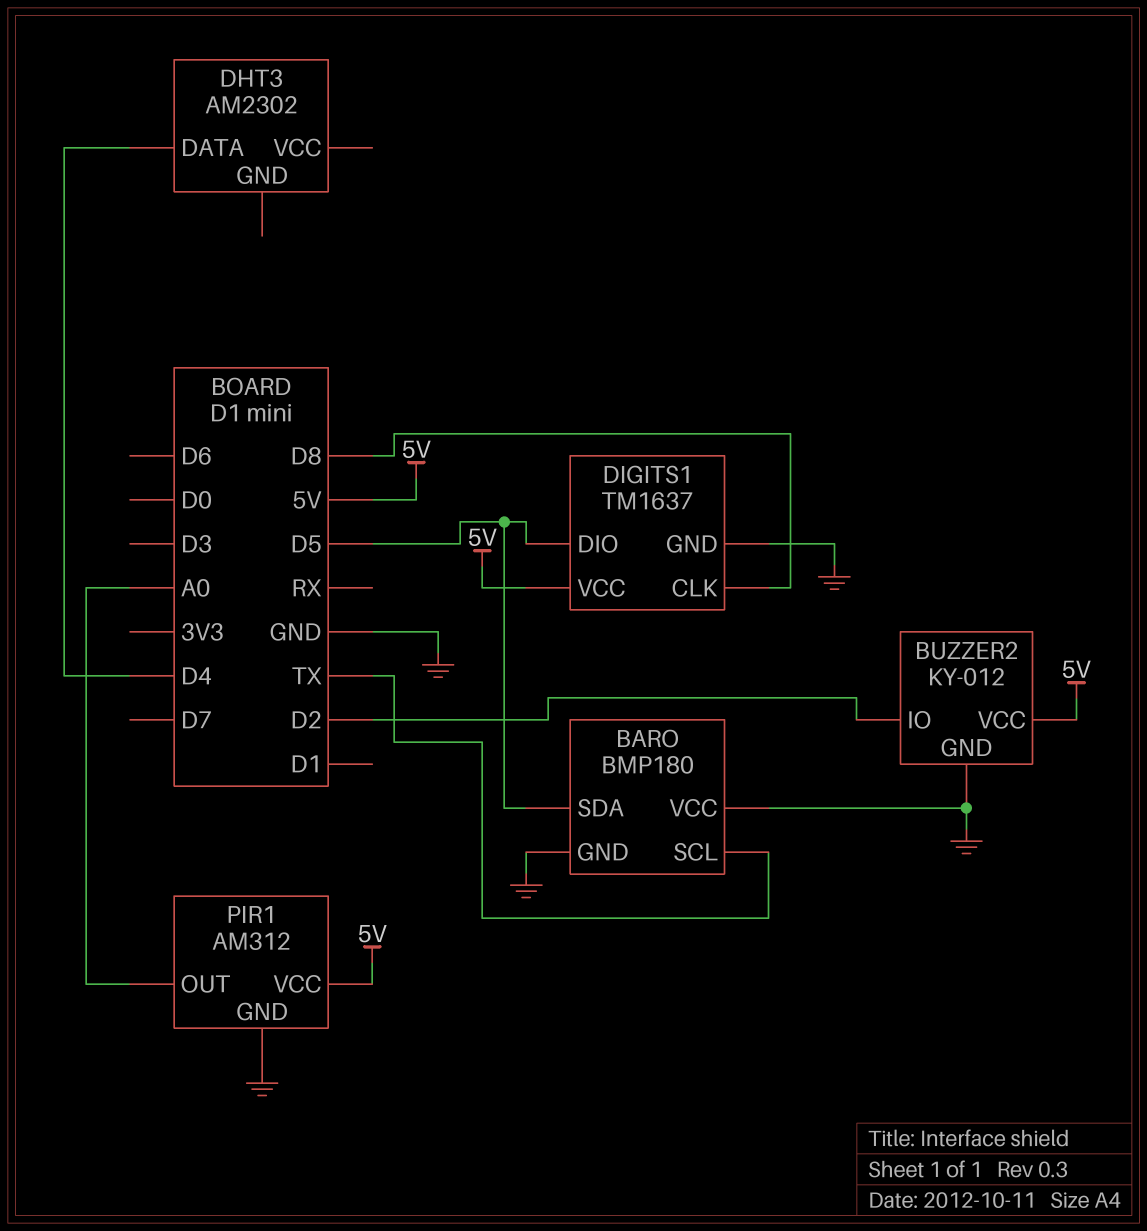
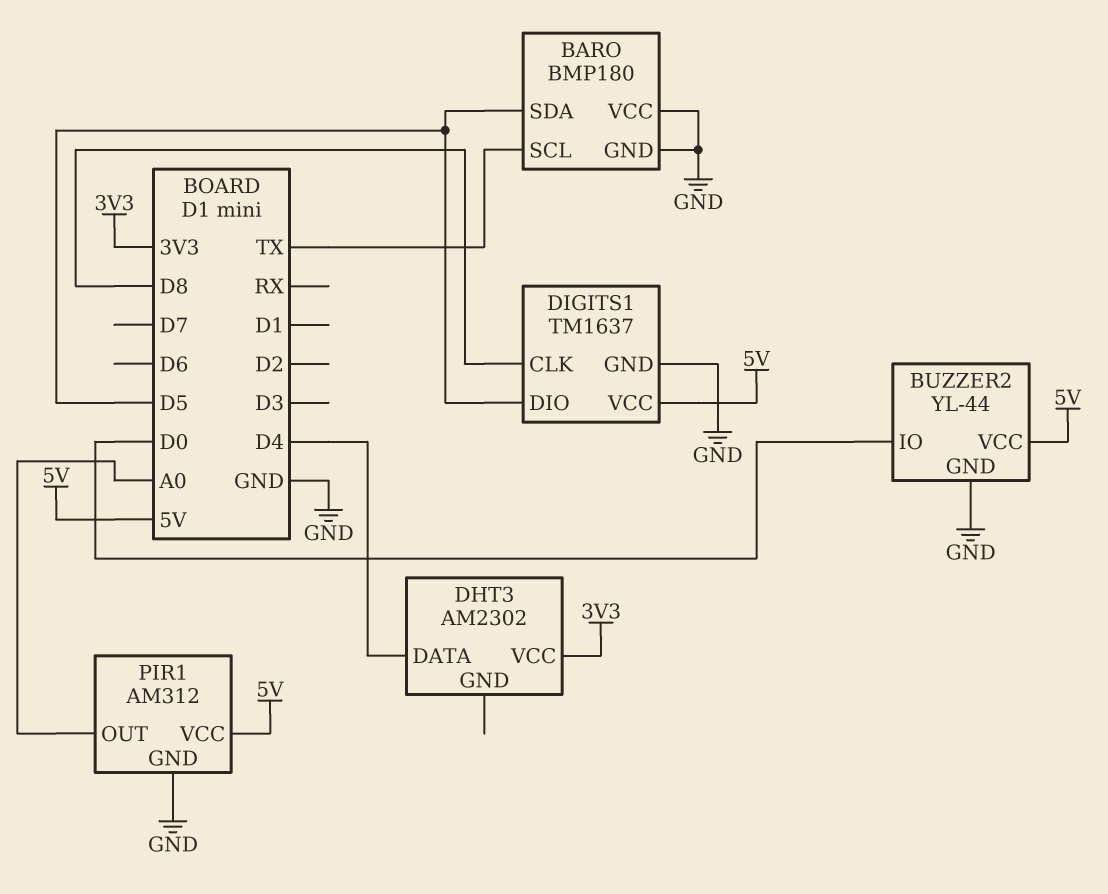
BUZZER2: KY-012 -> YL-44
BUZZER2 pin IO: D2 -> D0
DHT3 pin VCC: none -> 3V3

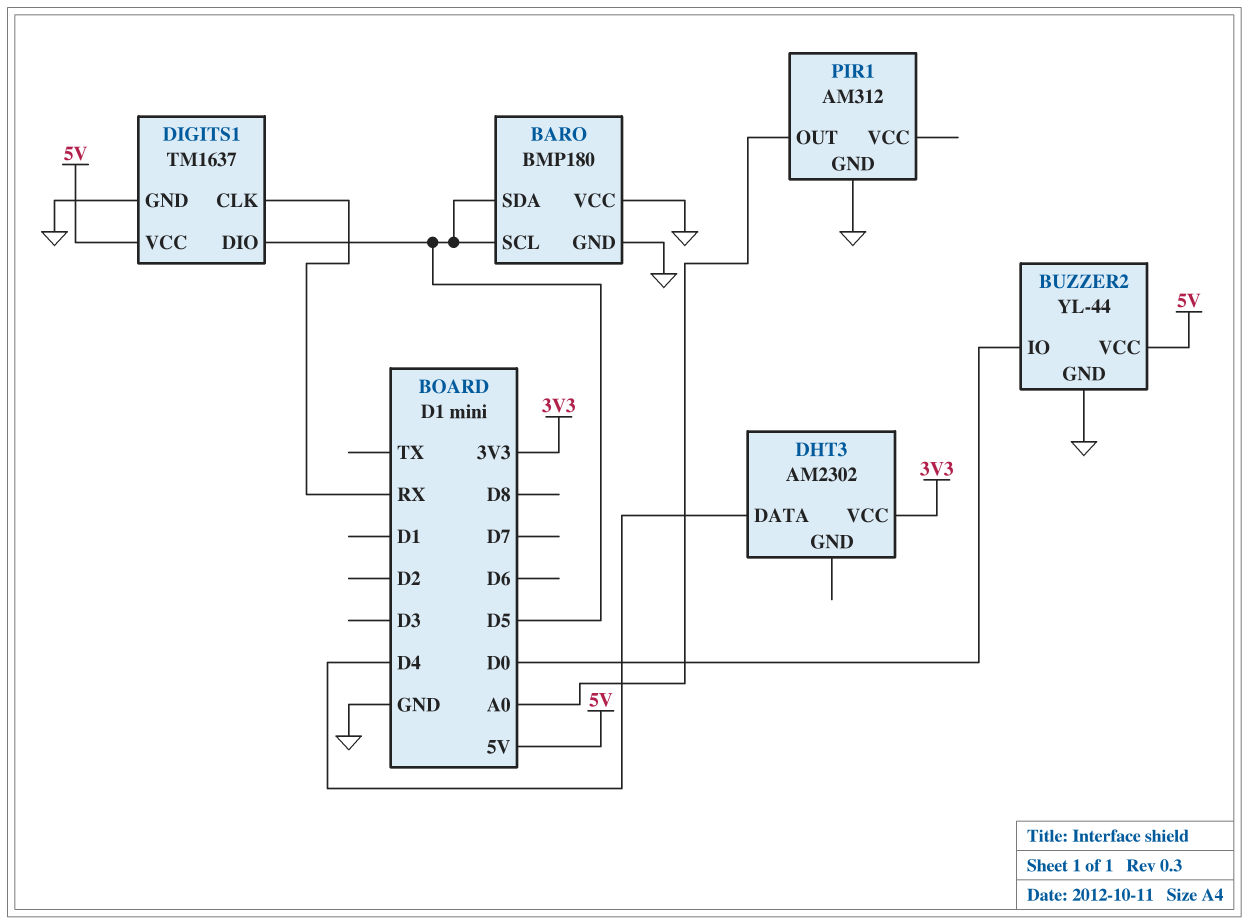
BARO pin SCL: TX -> D5
DIGITS1 pin CLK: D8 -> RX
PIR1 pin VCC: 5V -> none

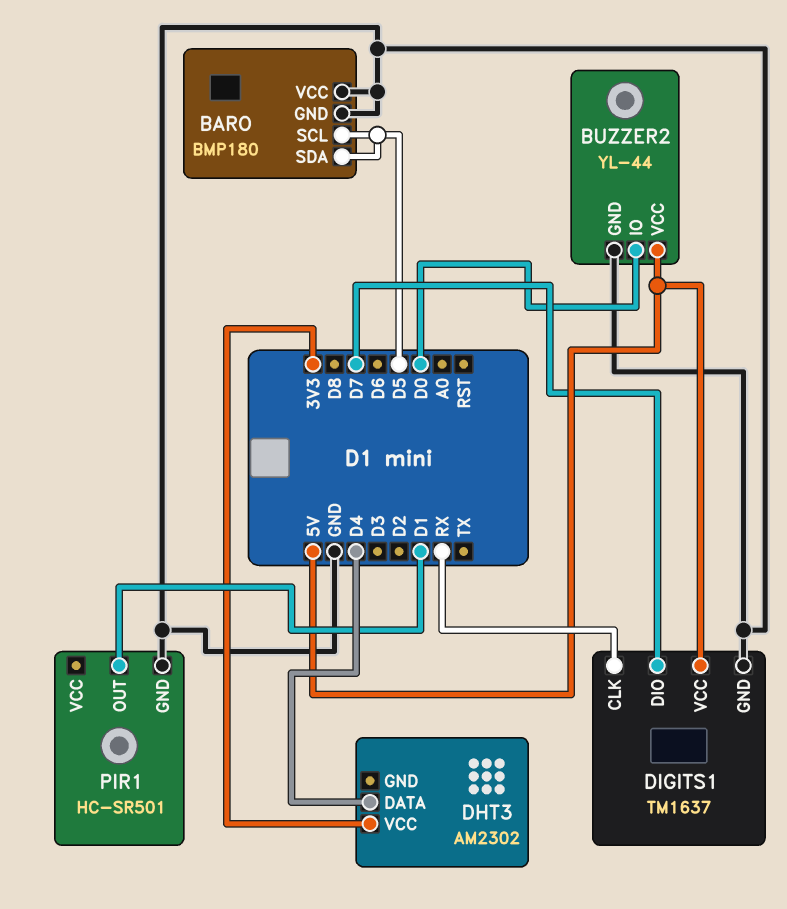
DIGITS1 pin DIO: D5 -> D7
PIR1: AM312 -> HC-SR501
PIR1 pin OUT: A0 -> D1

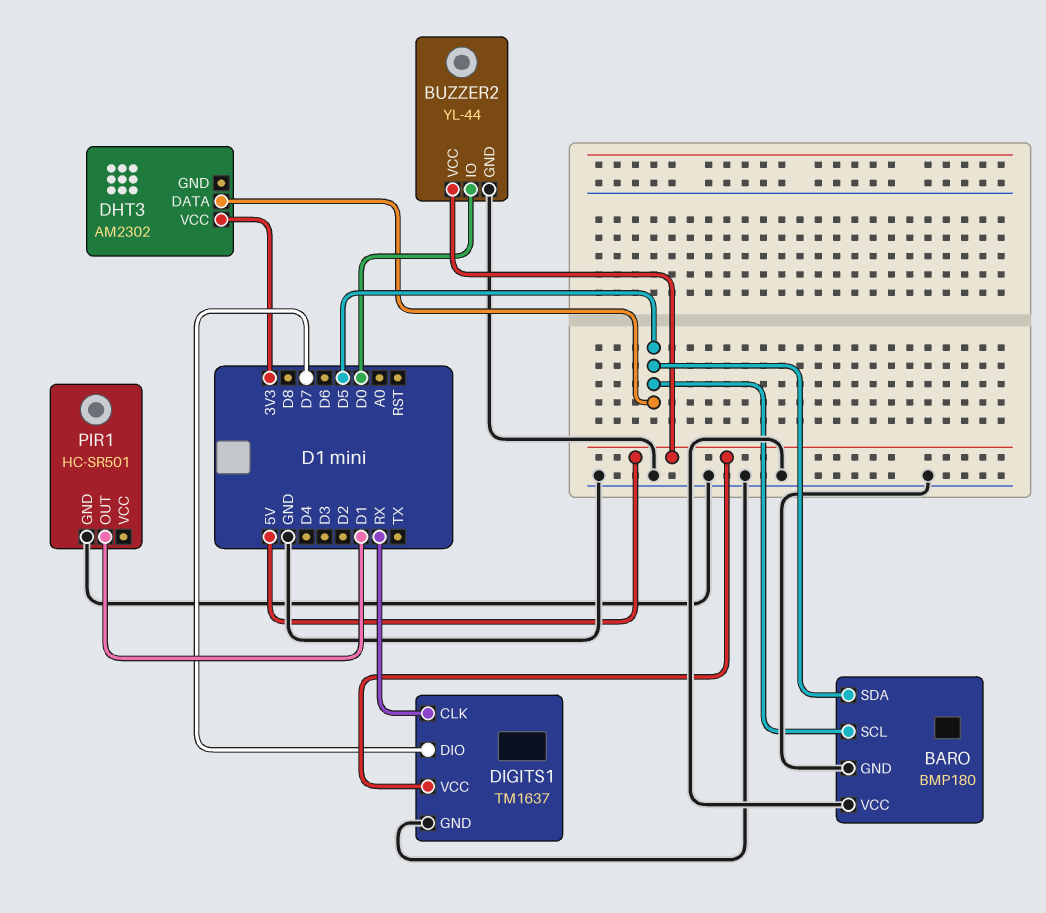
DHT3 pin DATA: D4 -> D5

